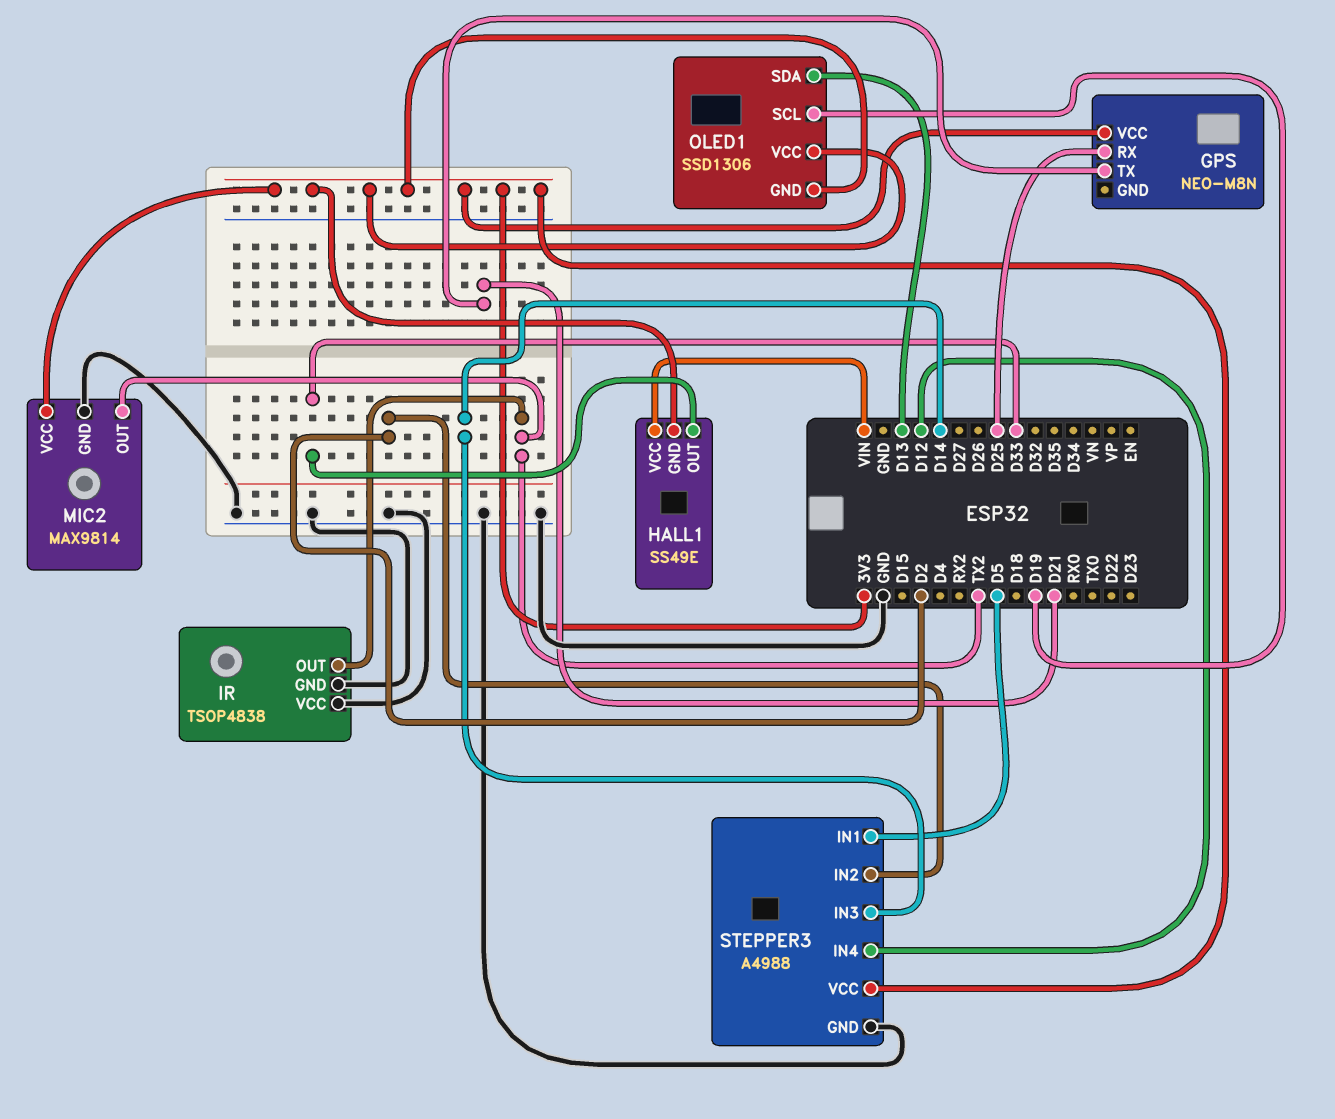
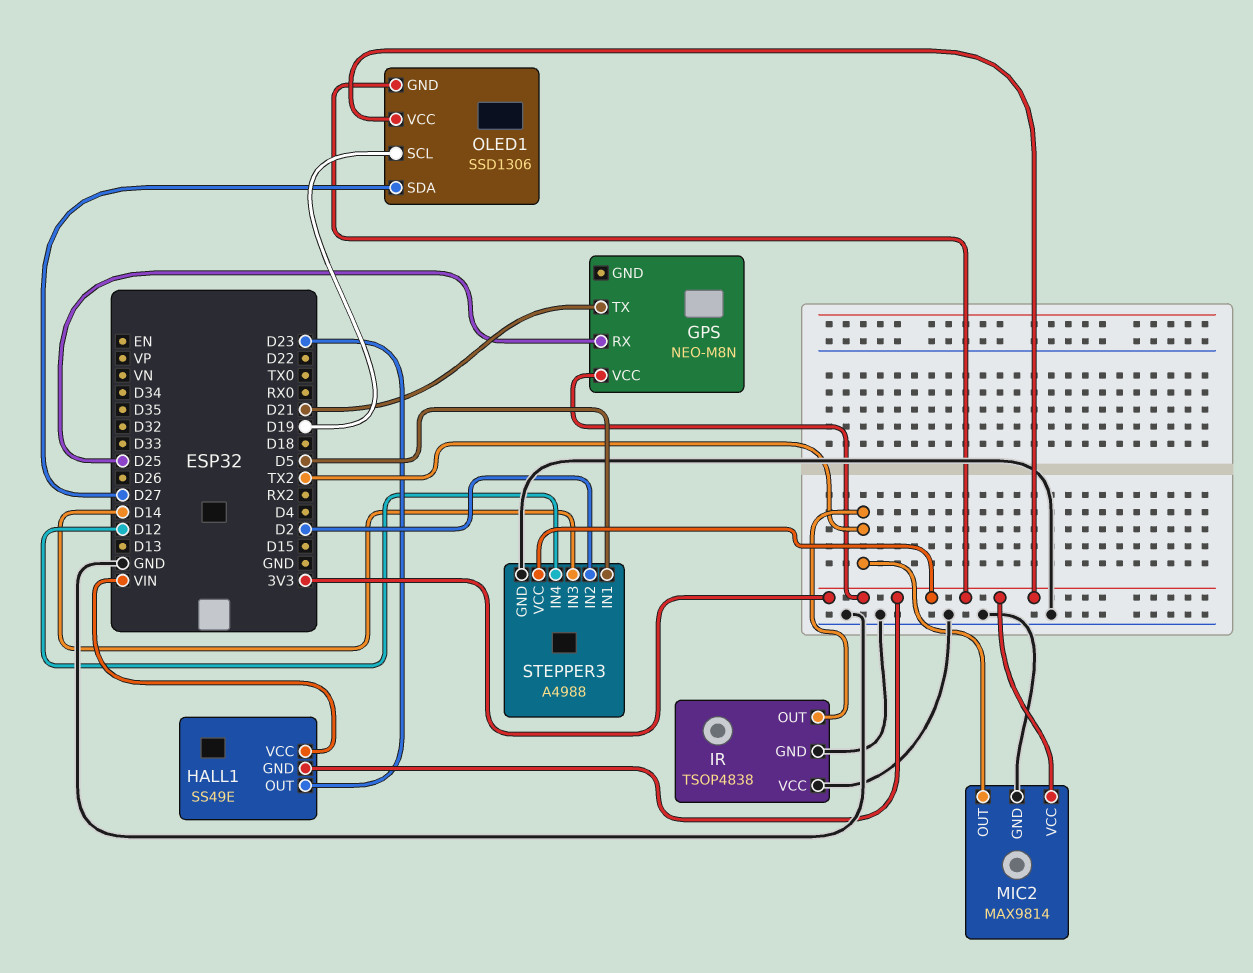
HALL1 pin OUT: D33 -> D23
OLED1 pin SDA: D13 -> D27

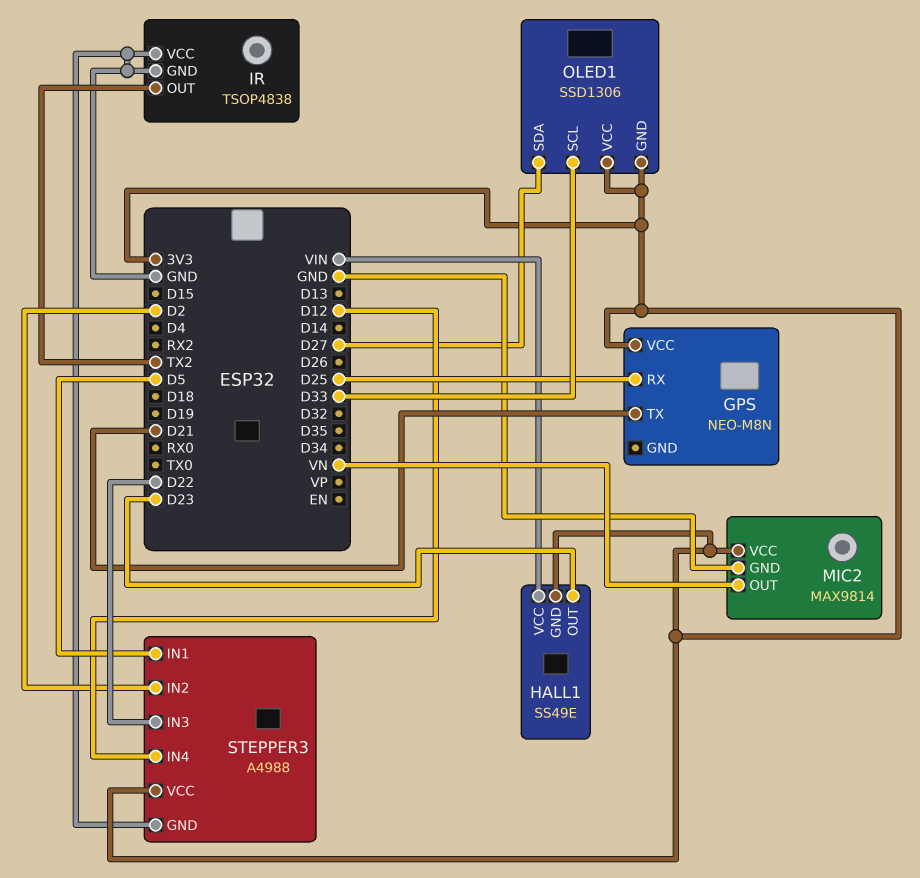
MIC2 pin OUT: TX2 -> VN
OLED1 pin SCL: D19 -> D33
STEPPER3 pin IN3: D14 -> D22

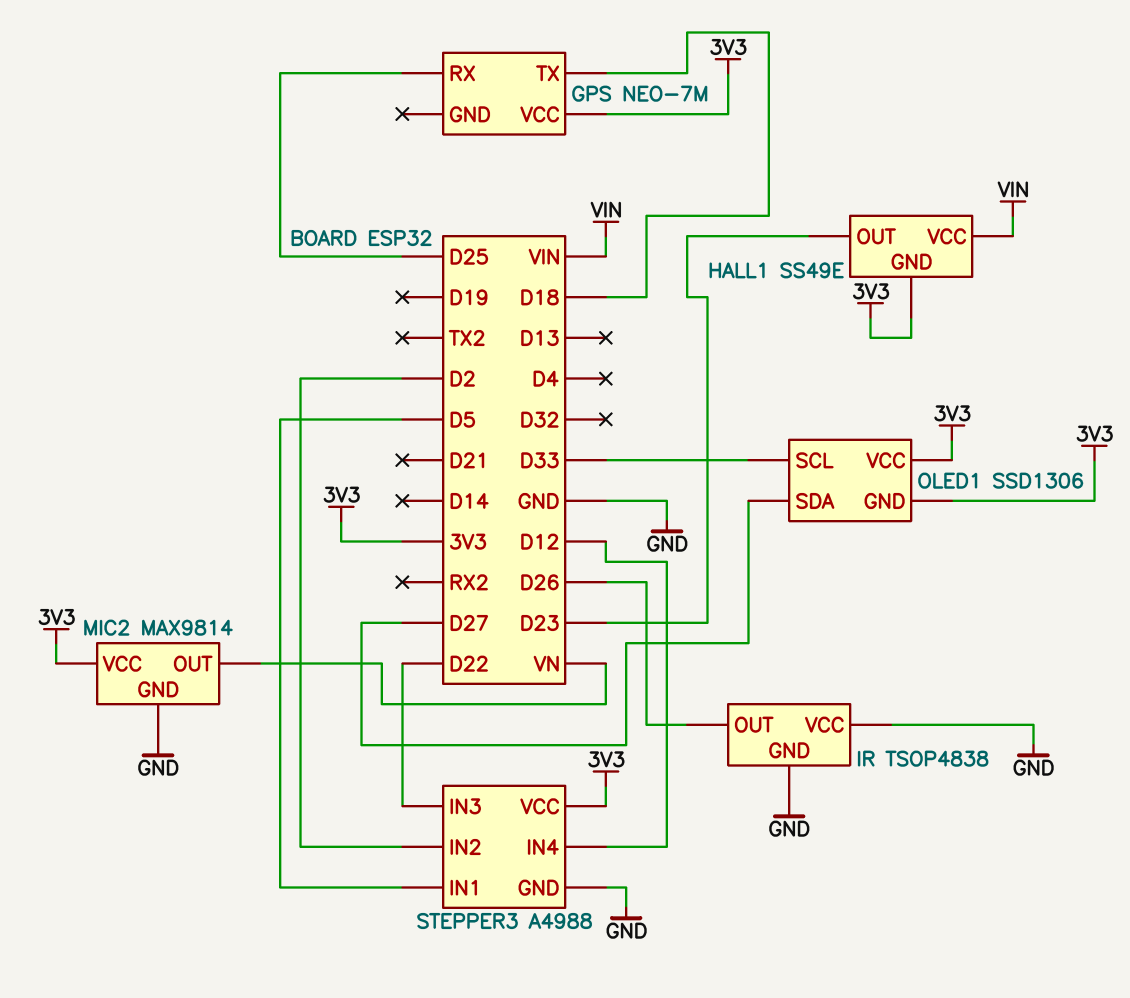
GPS: NEO-M8N -> NEO-7M
GPS pin TX: D21 -> D18
IR pin OUT: TX2 -> D26

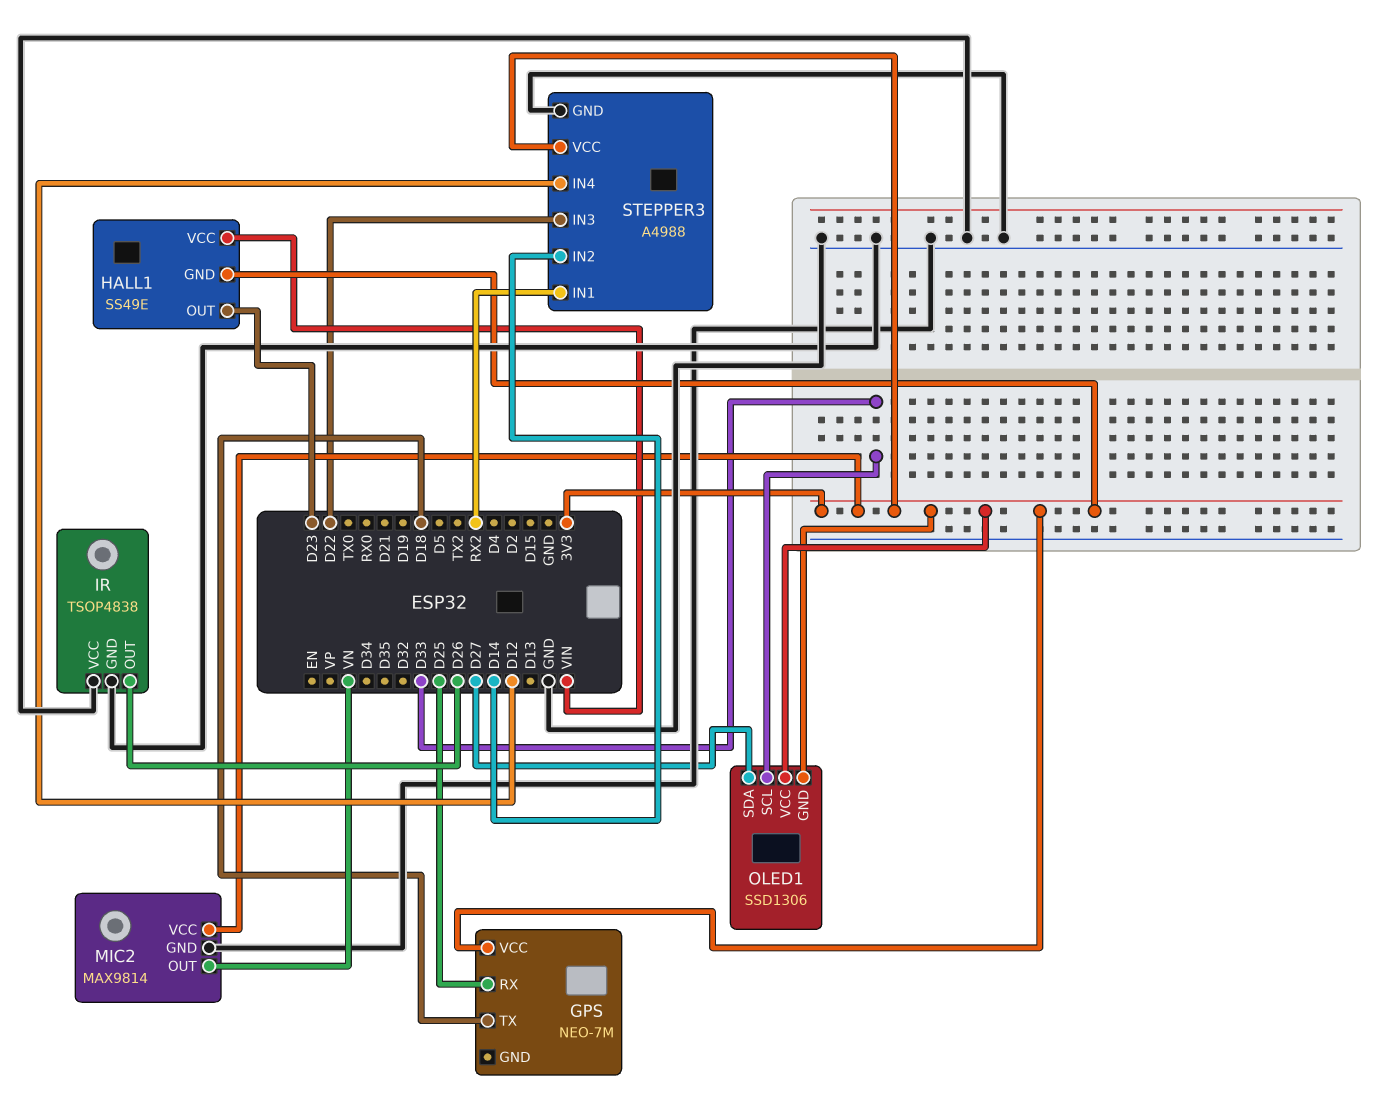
STEPPER3 pin IN1: D5 -> RX2
STEPPER3 pin IN2: D2 -> D14

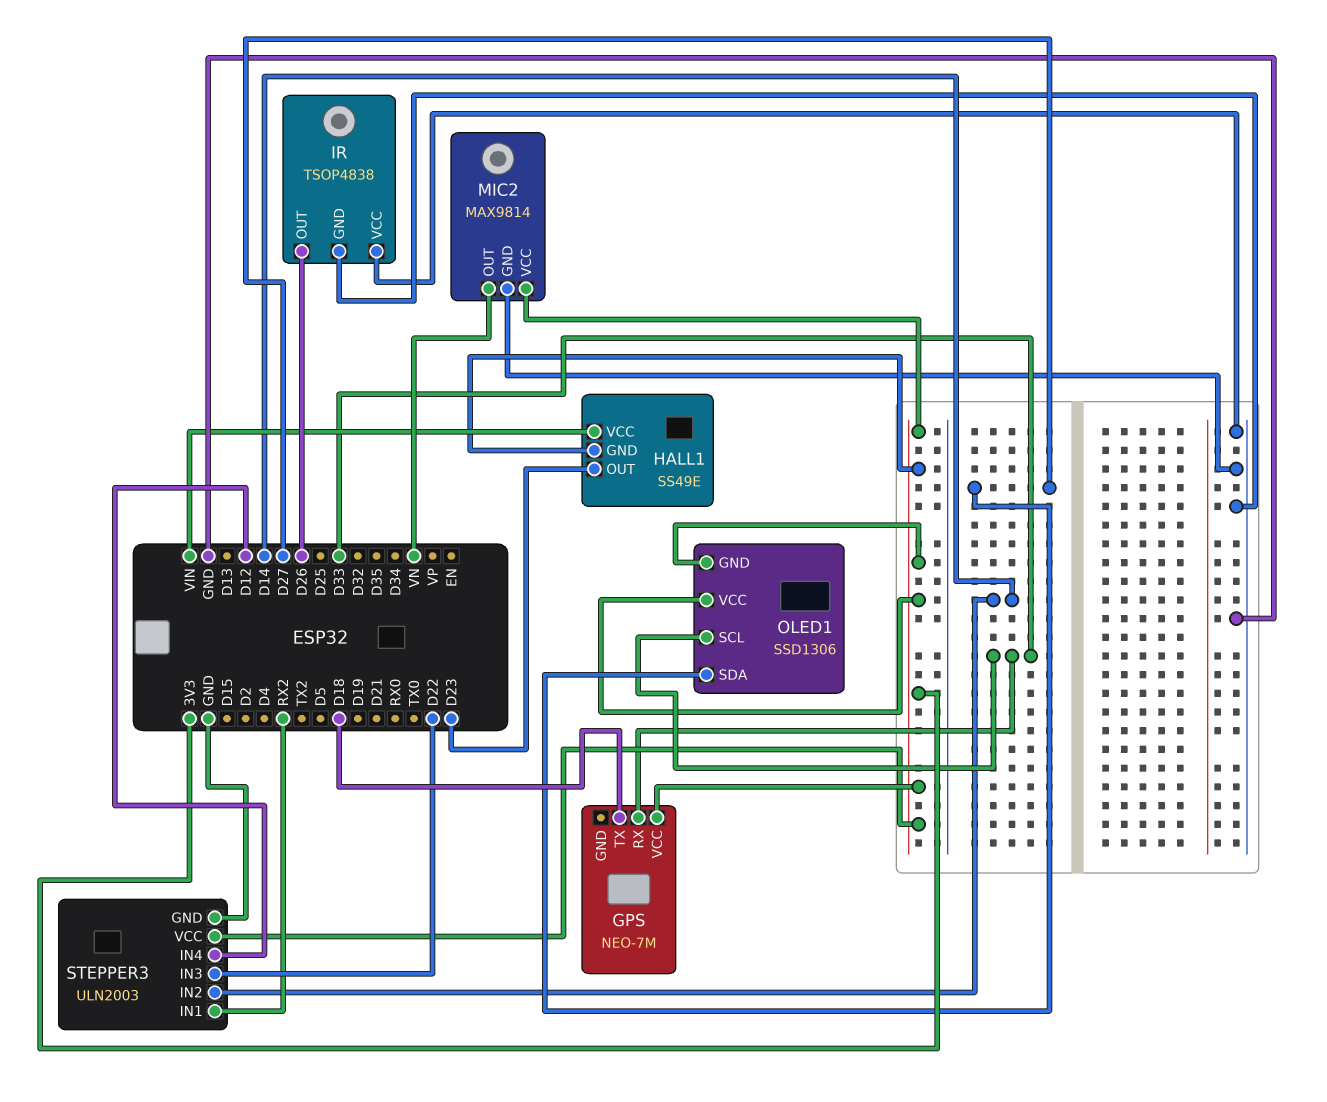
GPS pin RX: D25 -> D33
STEPPER3: A4988 -> ULN2003

